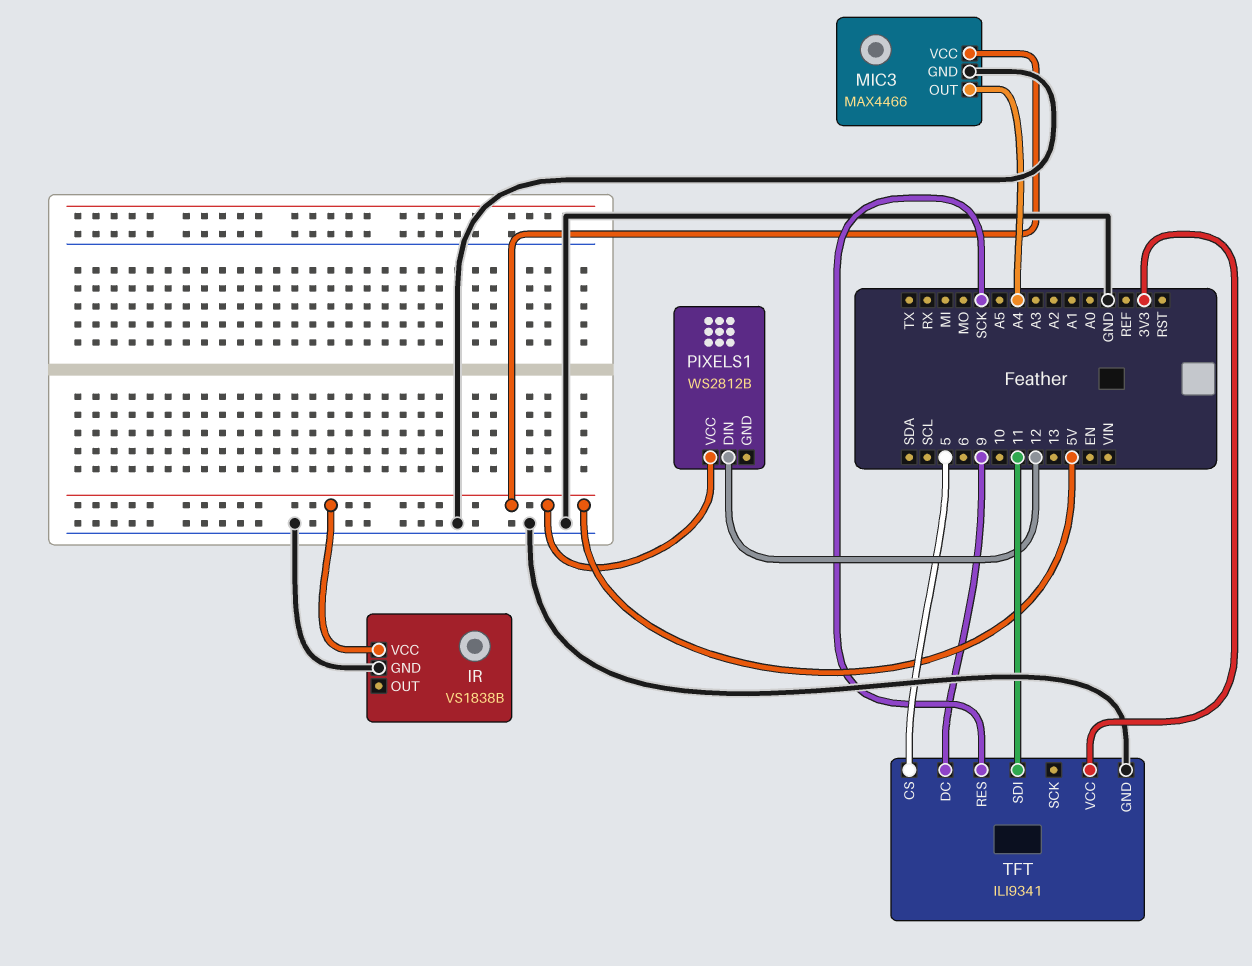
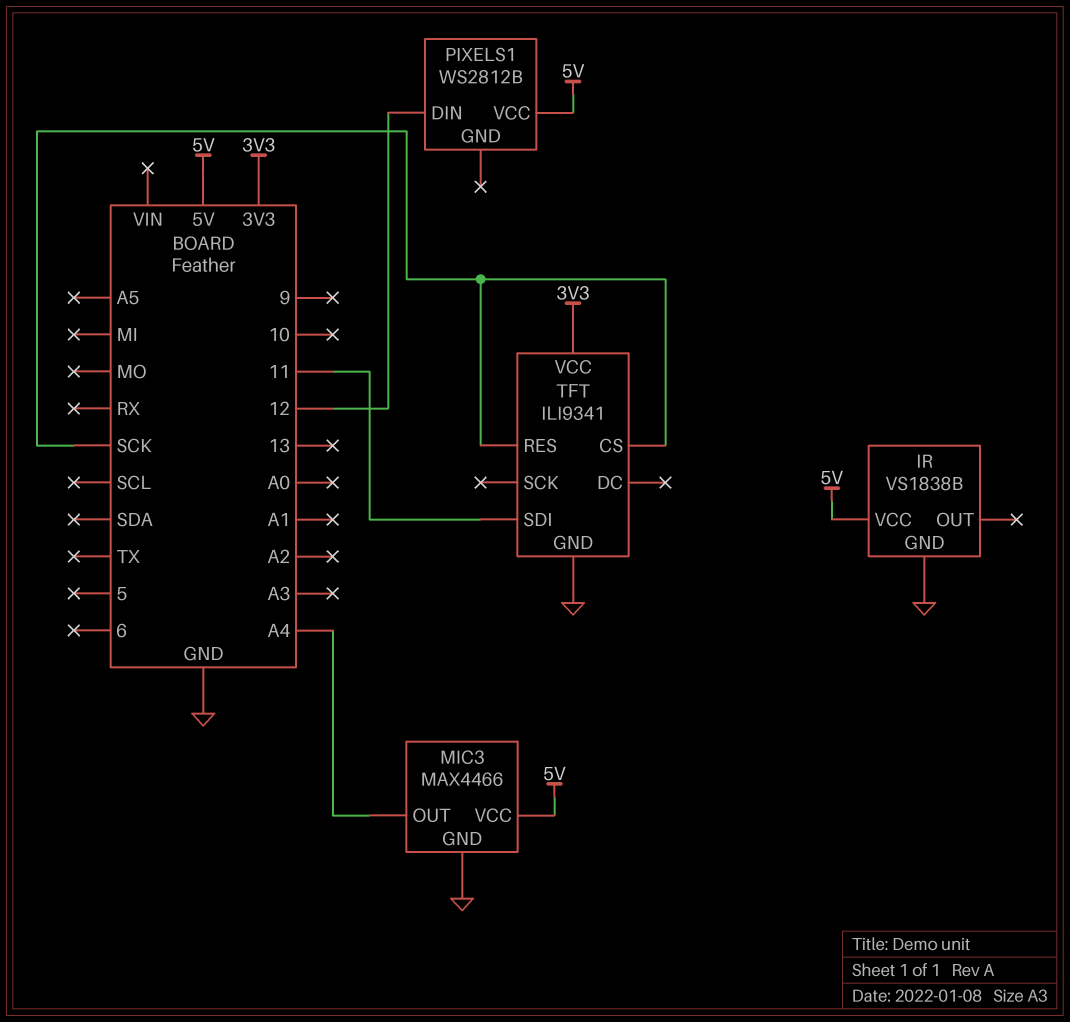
TFT pin CS: 5 -> SCK
TFT pin DC: 9 -> none

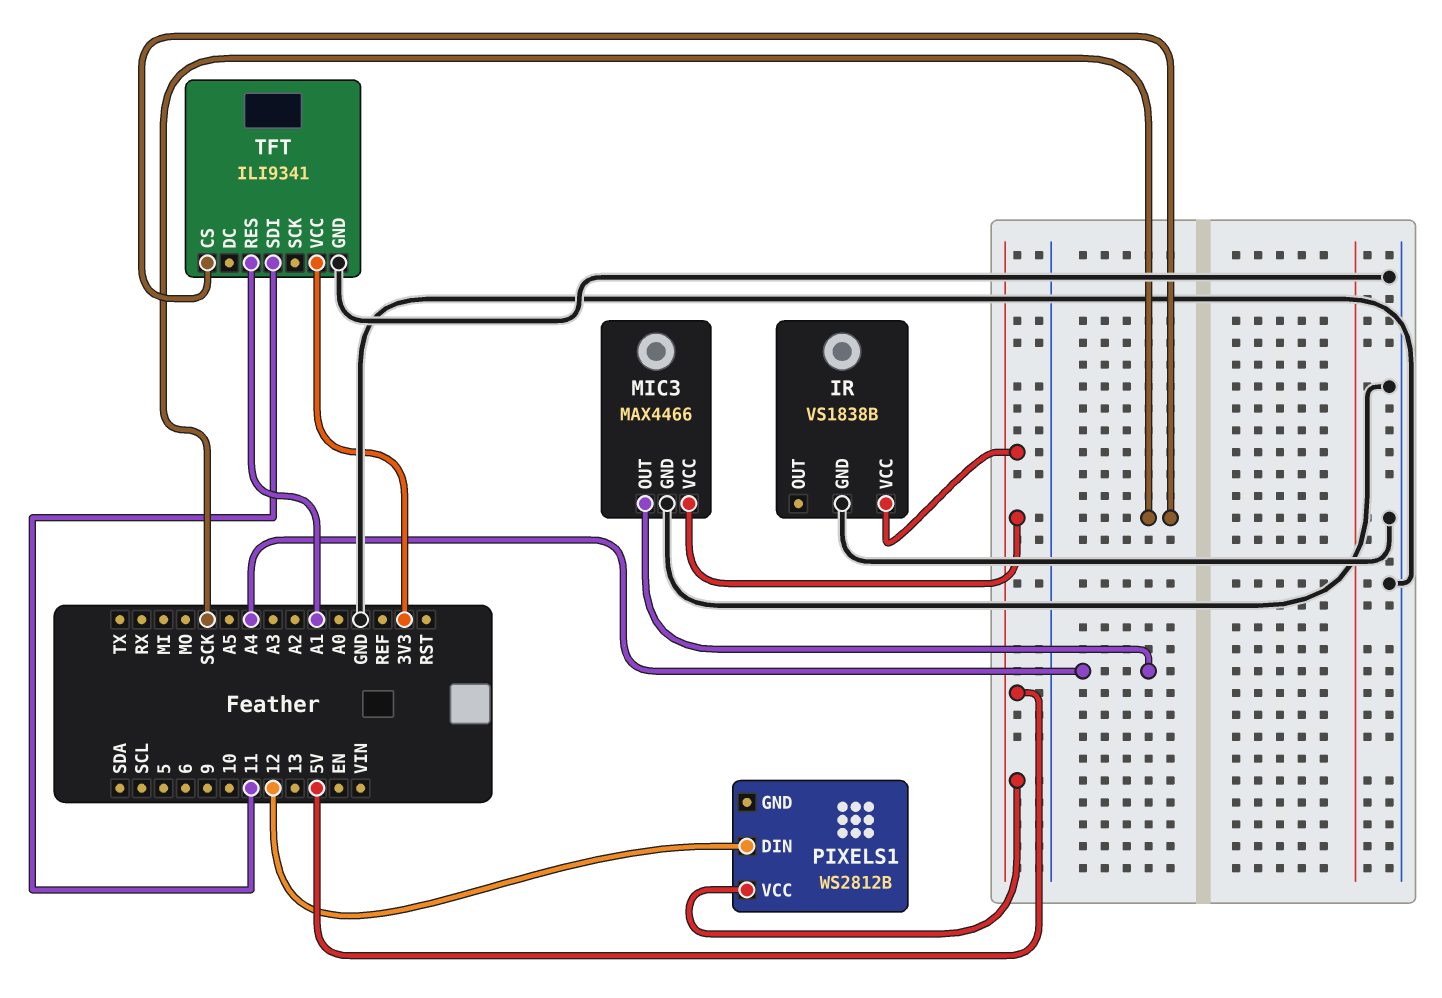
TFT pin RES: SCK -> A1

